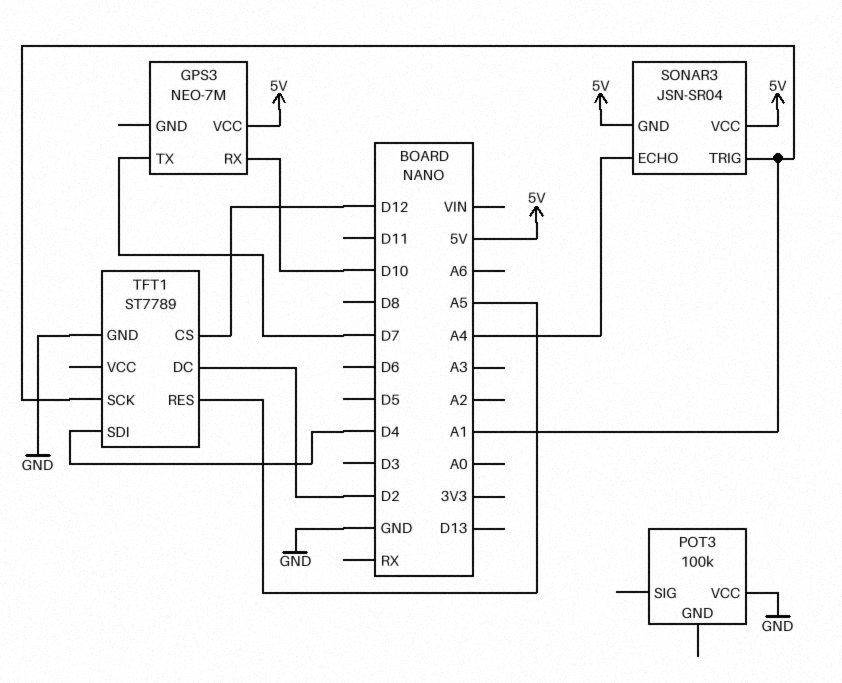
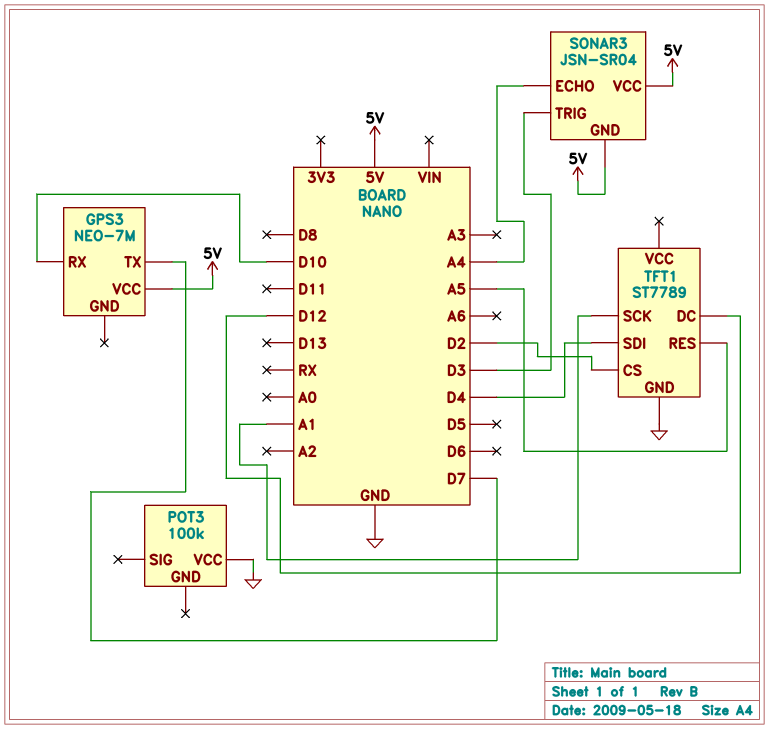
SONAR3 pin TRIG: A1 -> D3
TFT1 pin CS: D12 -> D2
TFT1 pin DC: D2 -> D12

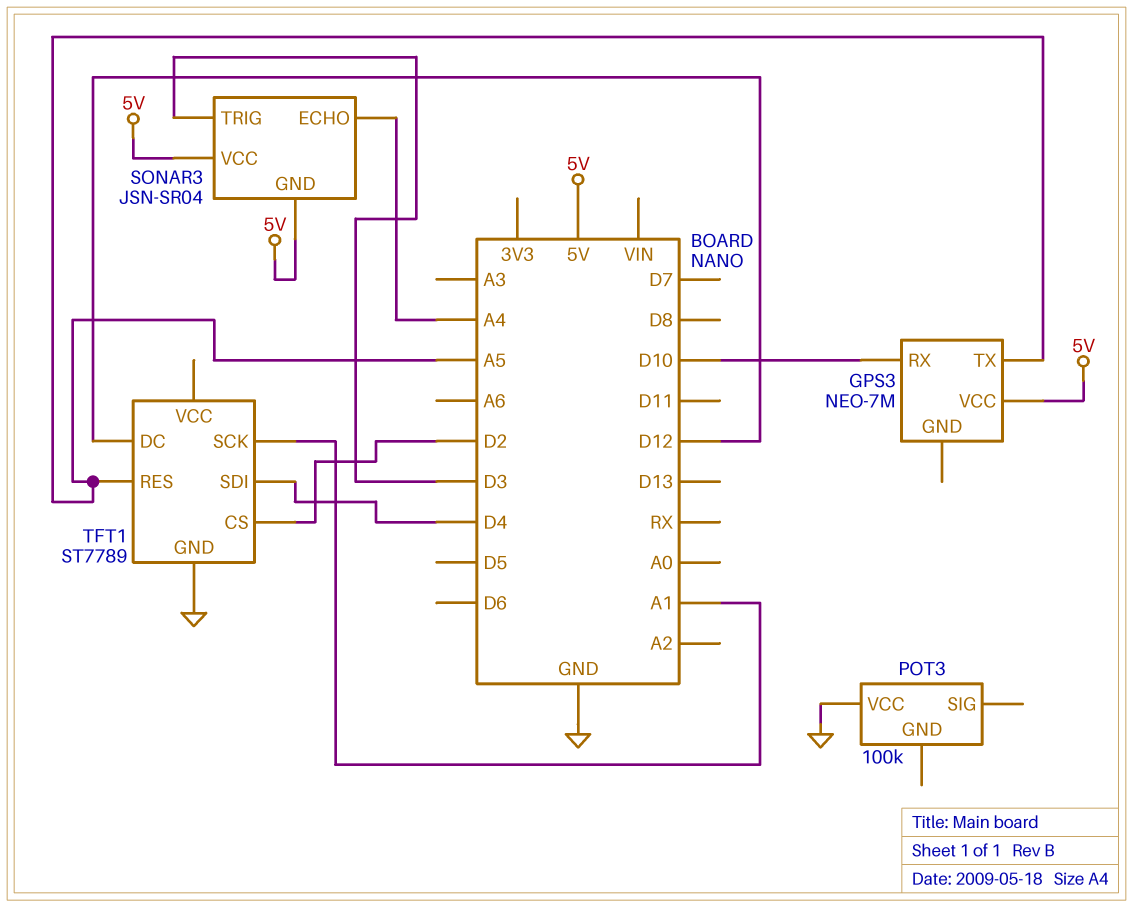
GPS3 pin TX: D7 -> A5

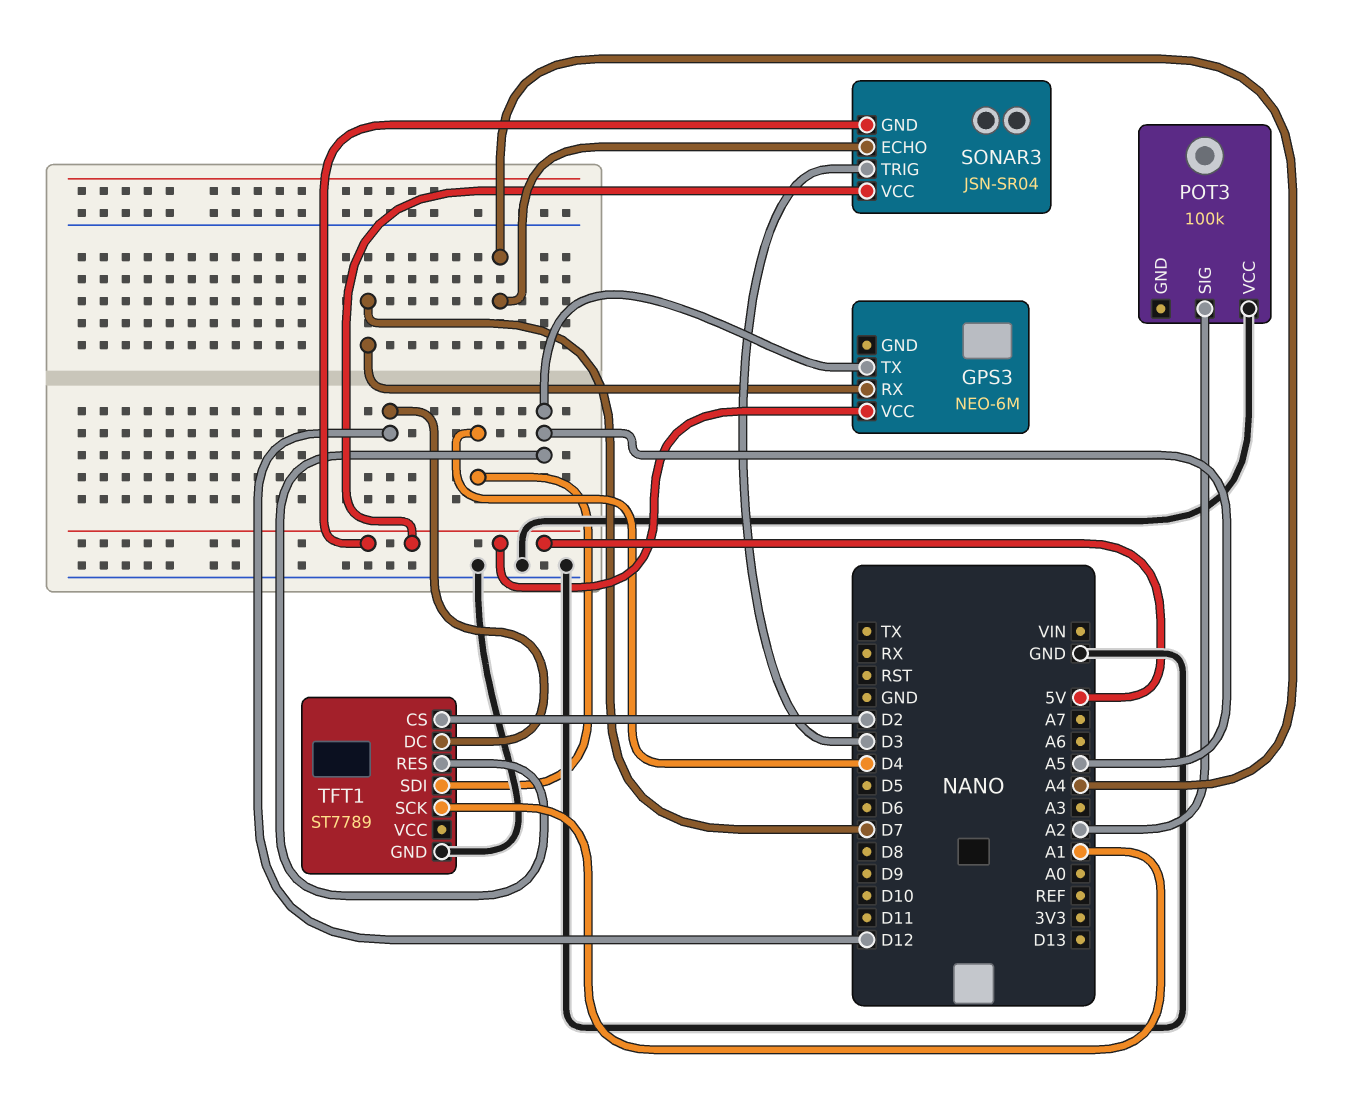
GPS3: NEO-7M -> NEO-6M
GPS3 pin RX: D10 -> D7
POT3 pin SIG: none -> A2

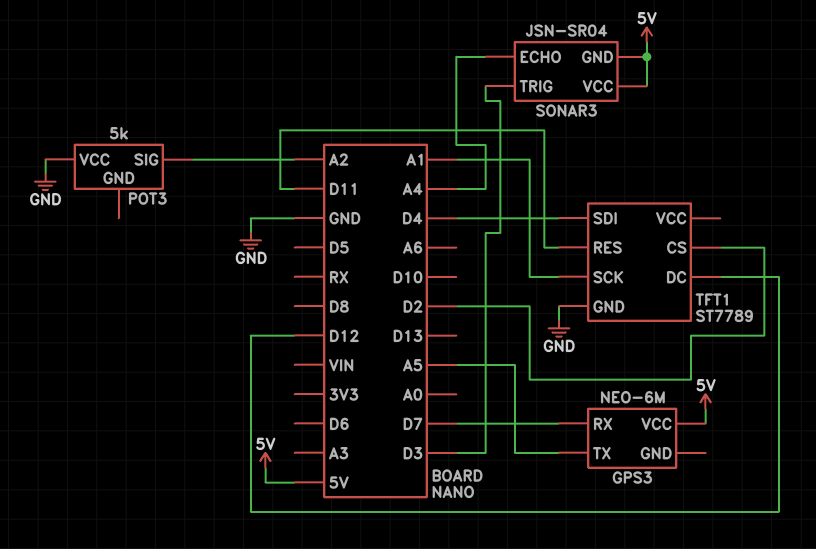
POT3: 100k -> 5k
TFT1 pin RES: A5 -> D11

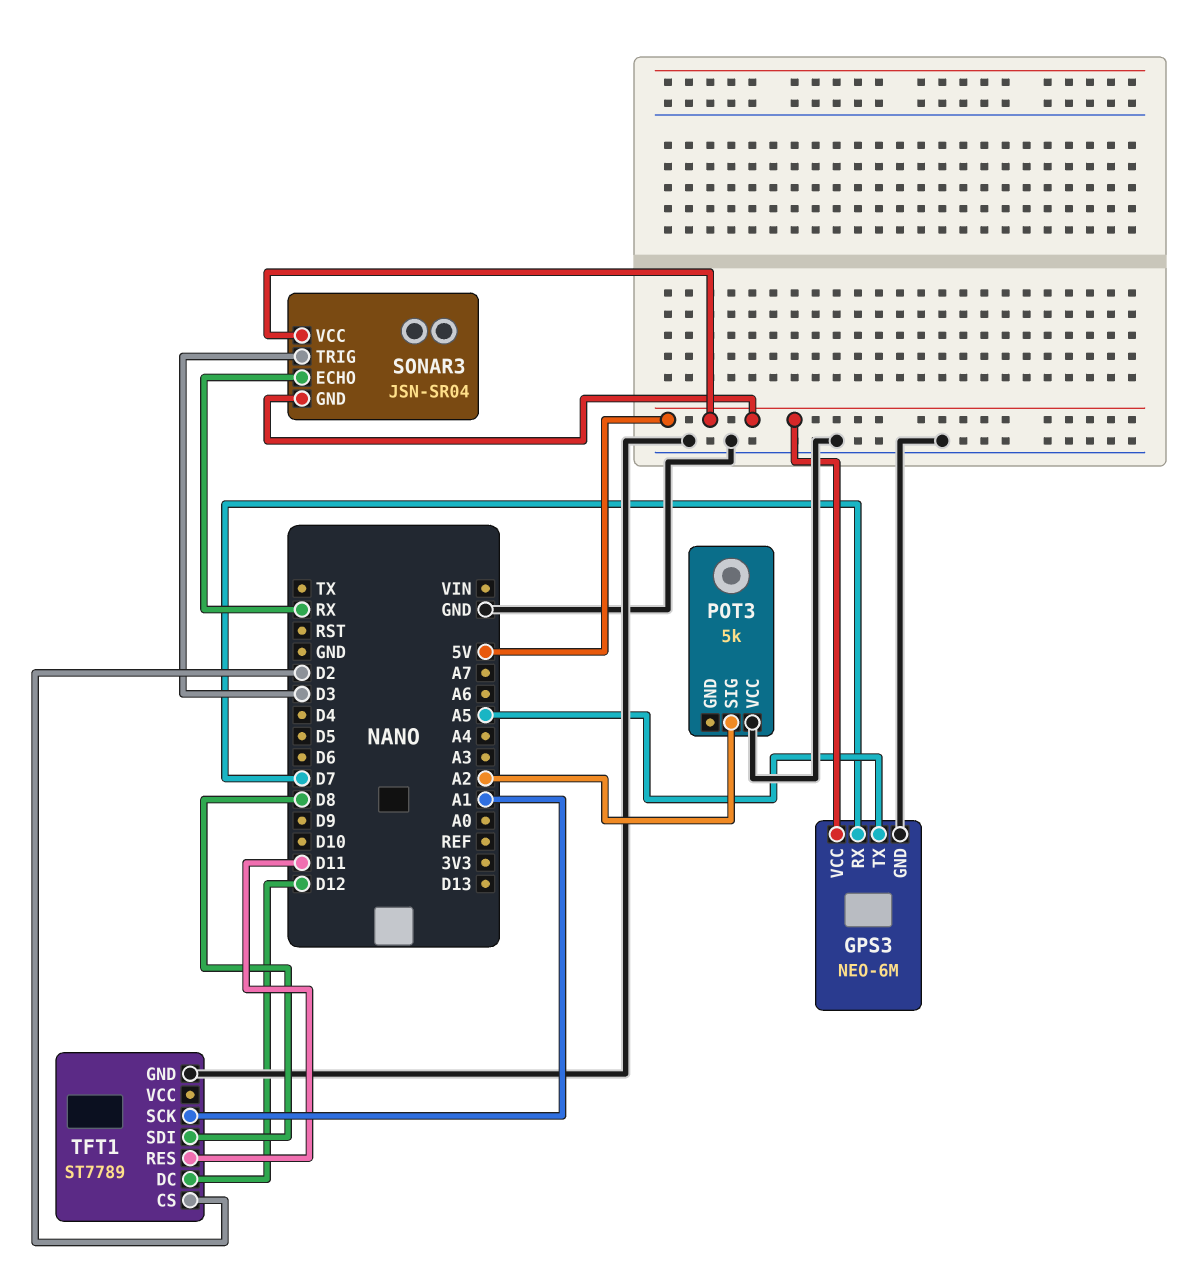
GPS3 pin GND: none -> GND
SONAR3 pin ECHO: A4 -> RX
TFT1 pin SDI: D4 -> D8

